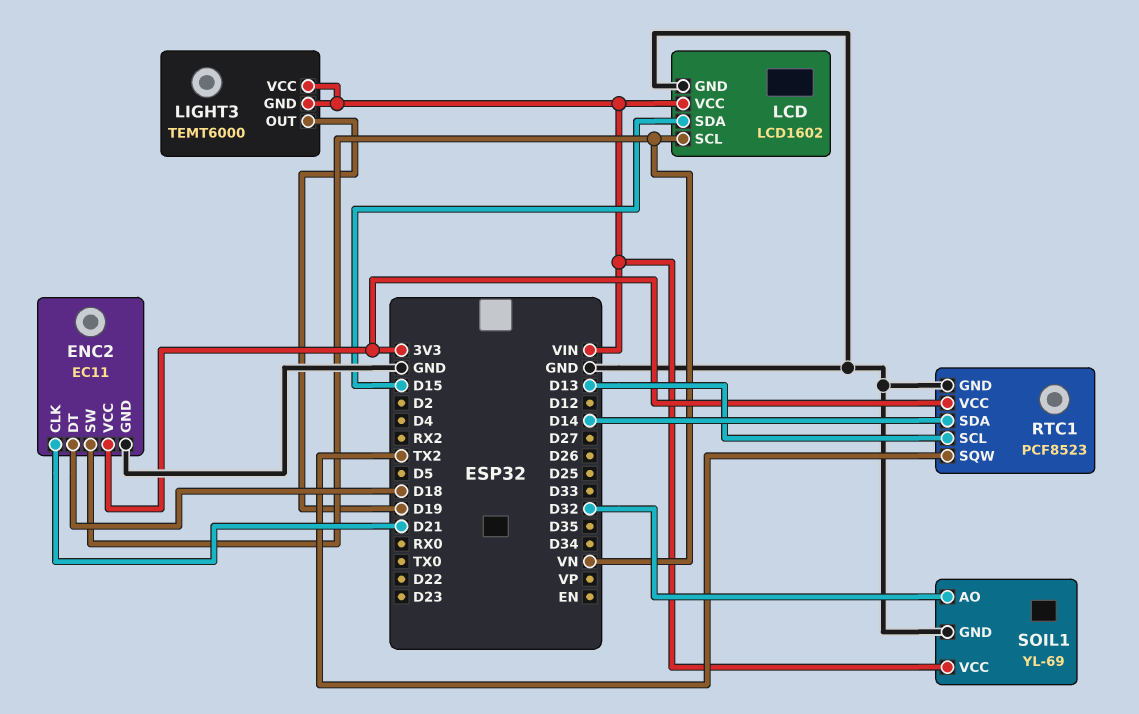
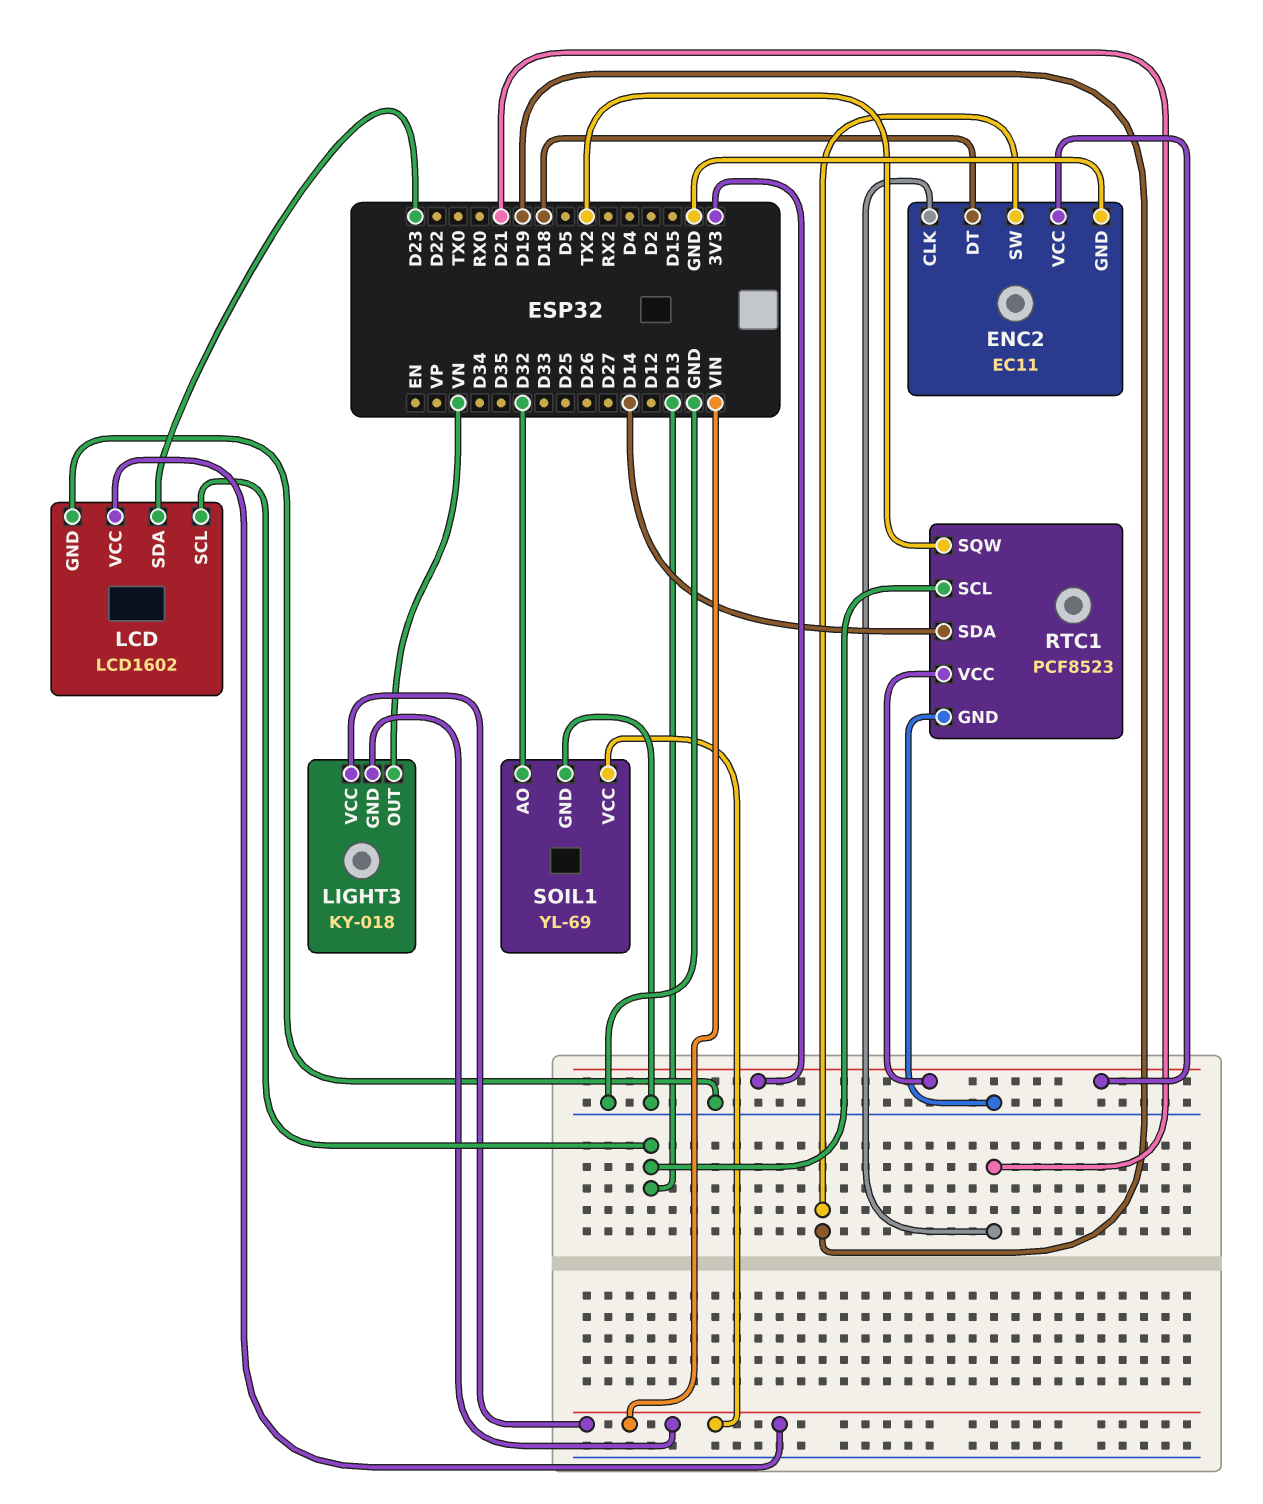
ENC2 pin SW: VN -> D19
LCD pin SCL: VN -> D13
LCD pin SDA: D15 -> D23
LIGHT3: TEMT6000 -> KY-018
LIGHT3 pin OUT: D19 -> VN

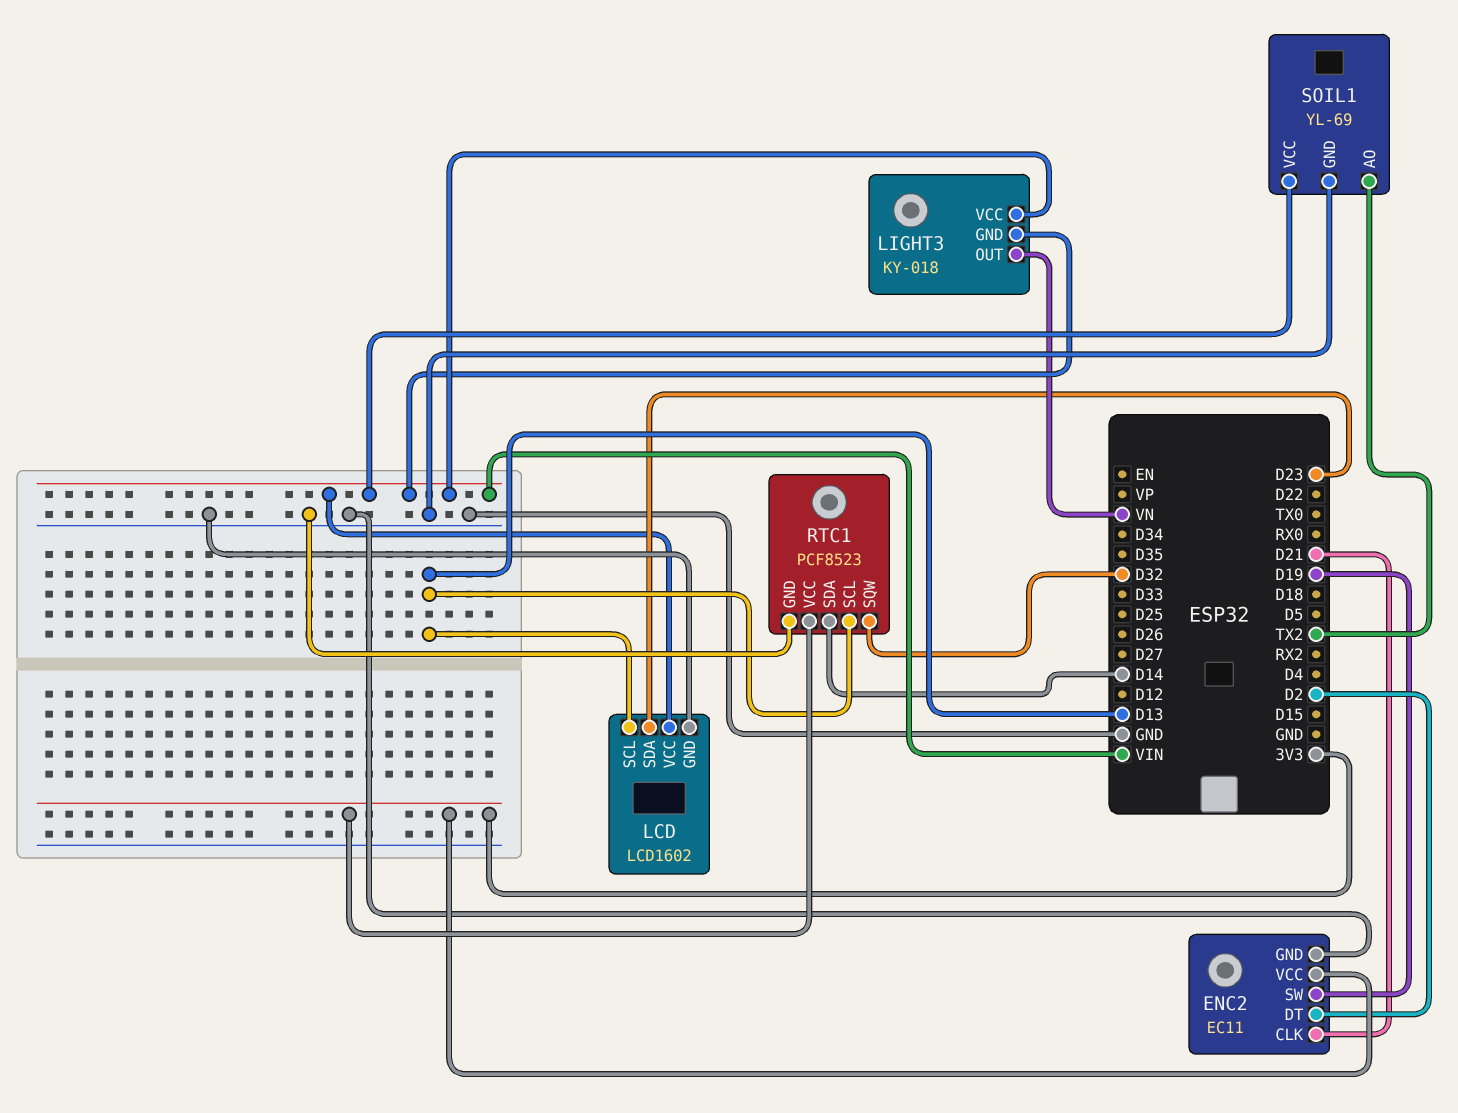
ENC2 pin DT: D18 -> D2
RTC1 pin SQW: TX2 -> D32
SOIL1 pin AO: D32 -> TX2

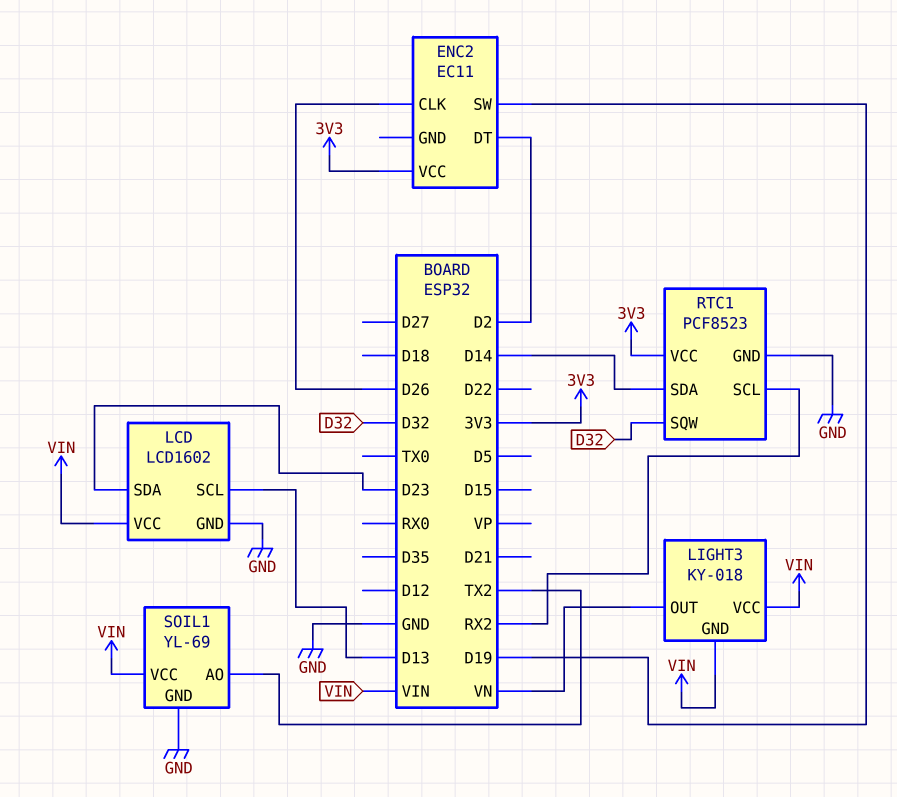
ENC2 pin CLK: D21 -> D26
ENC2 pin GND: GND -> none
RTC1 pin SCL: D13 -> RX2

